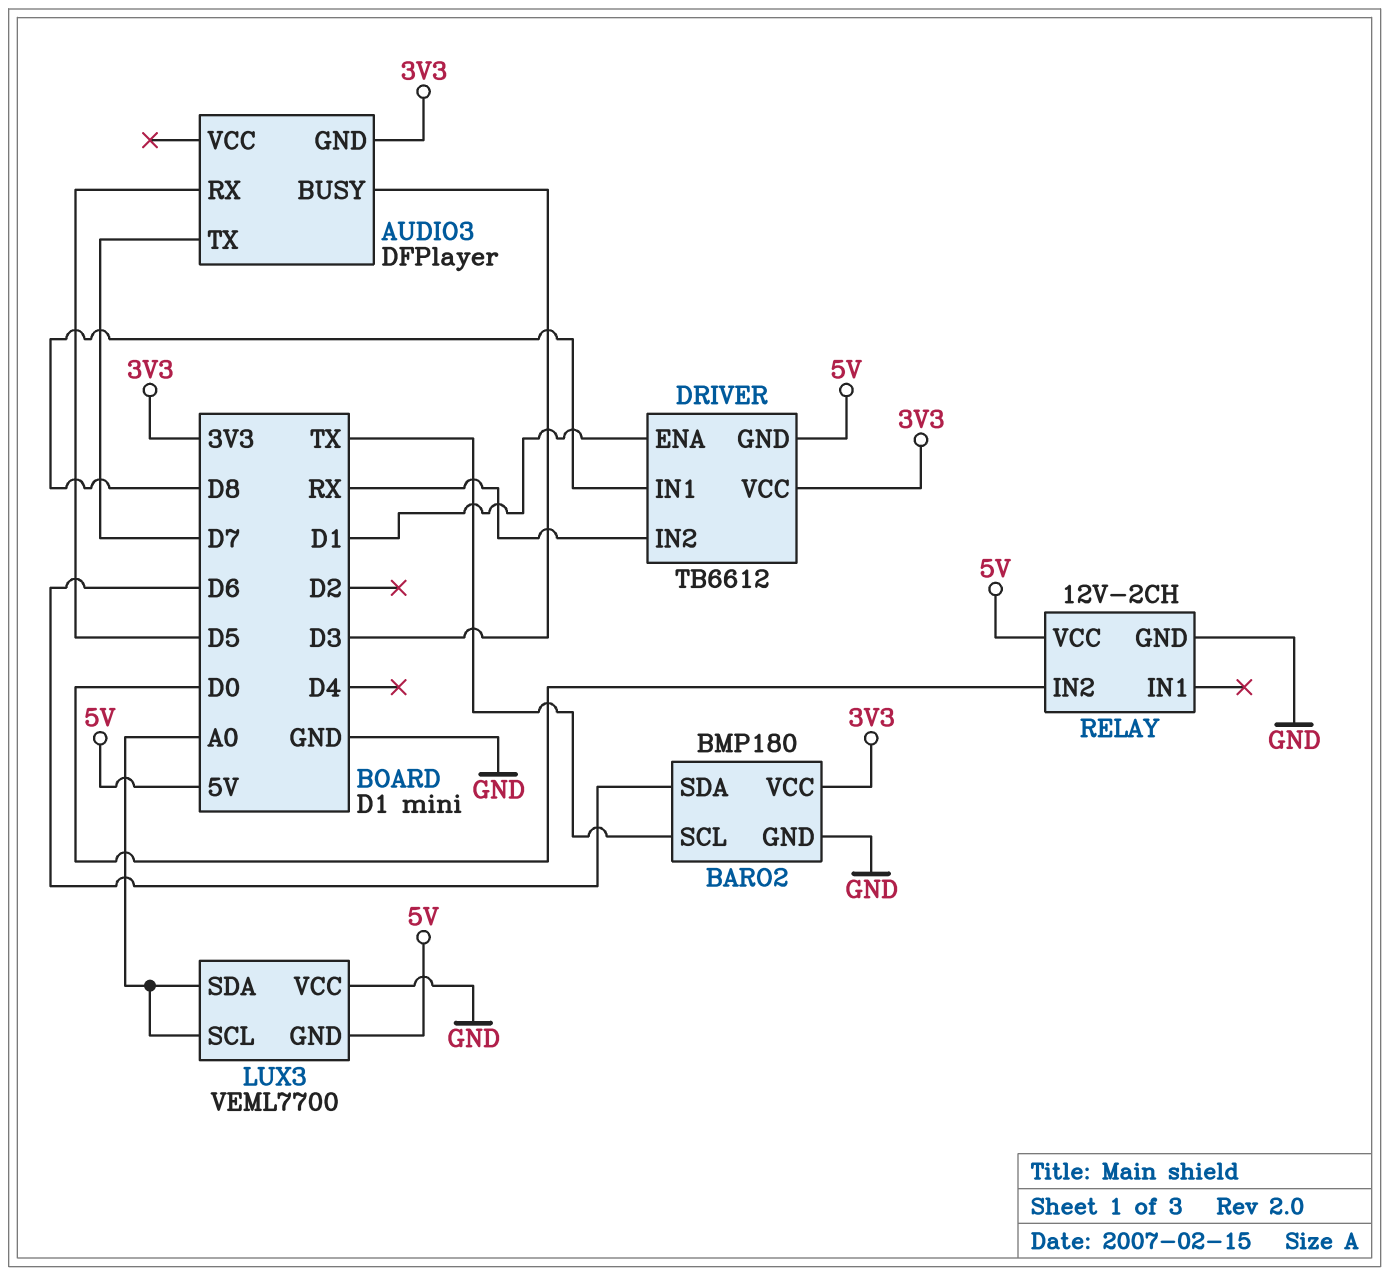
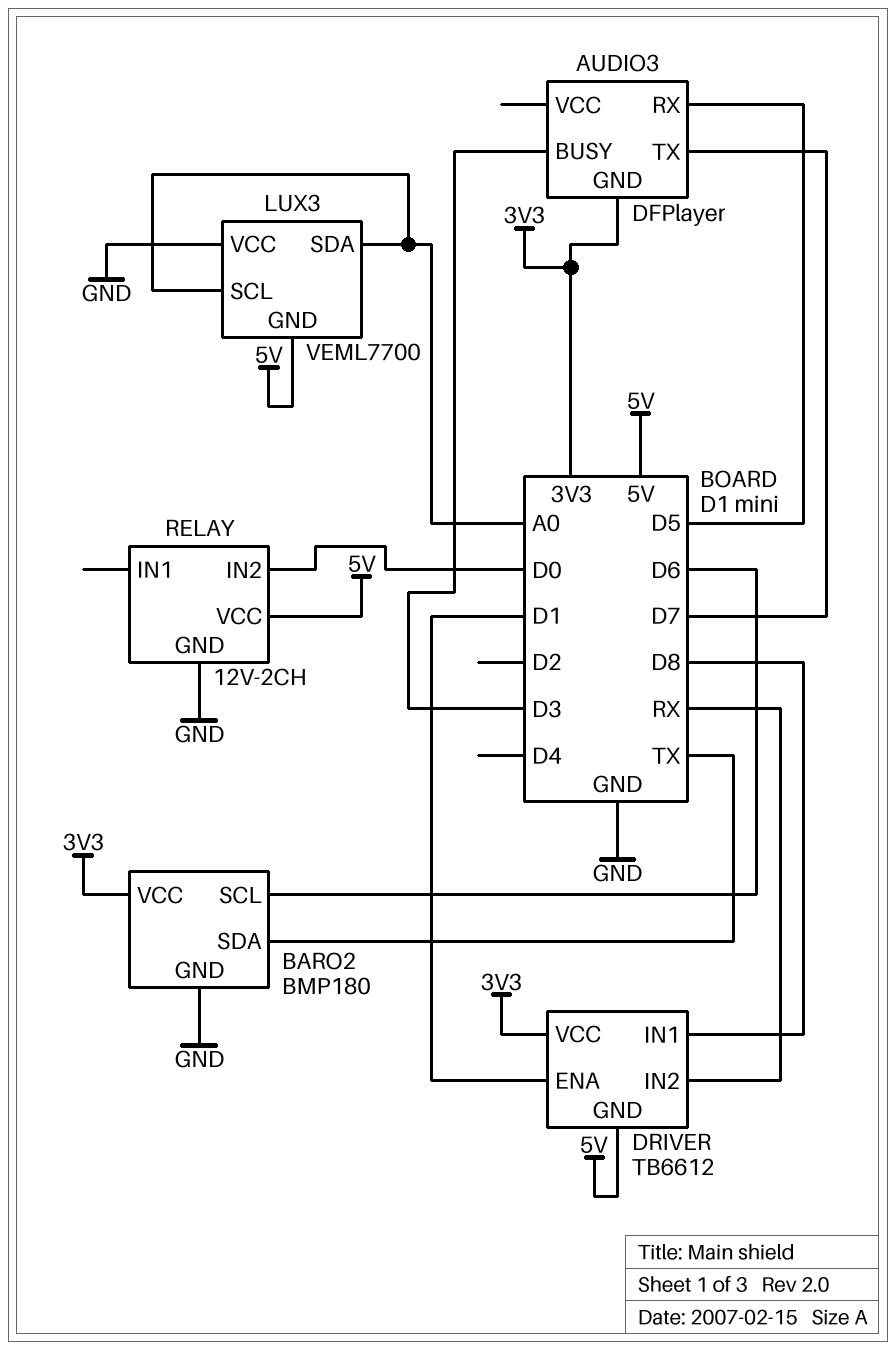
BARO2 pin SCL: TX -> D6
BARO2 pin SDA: D6 -> TX

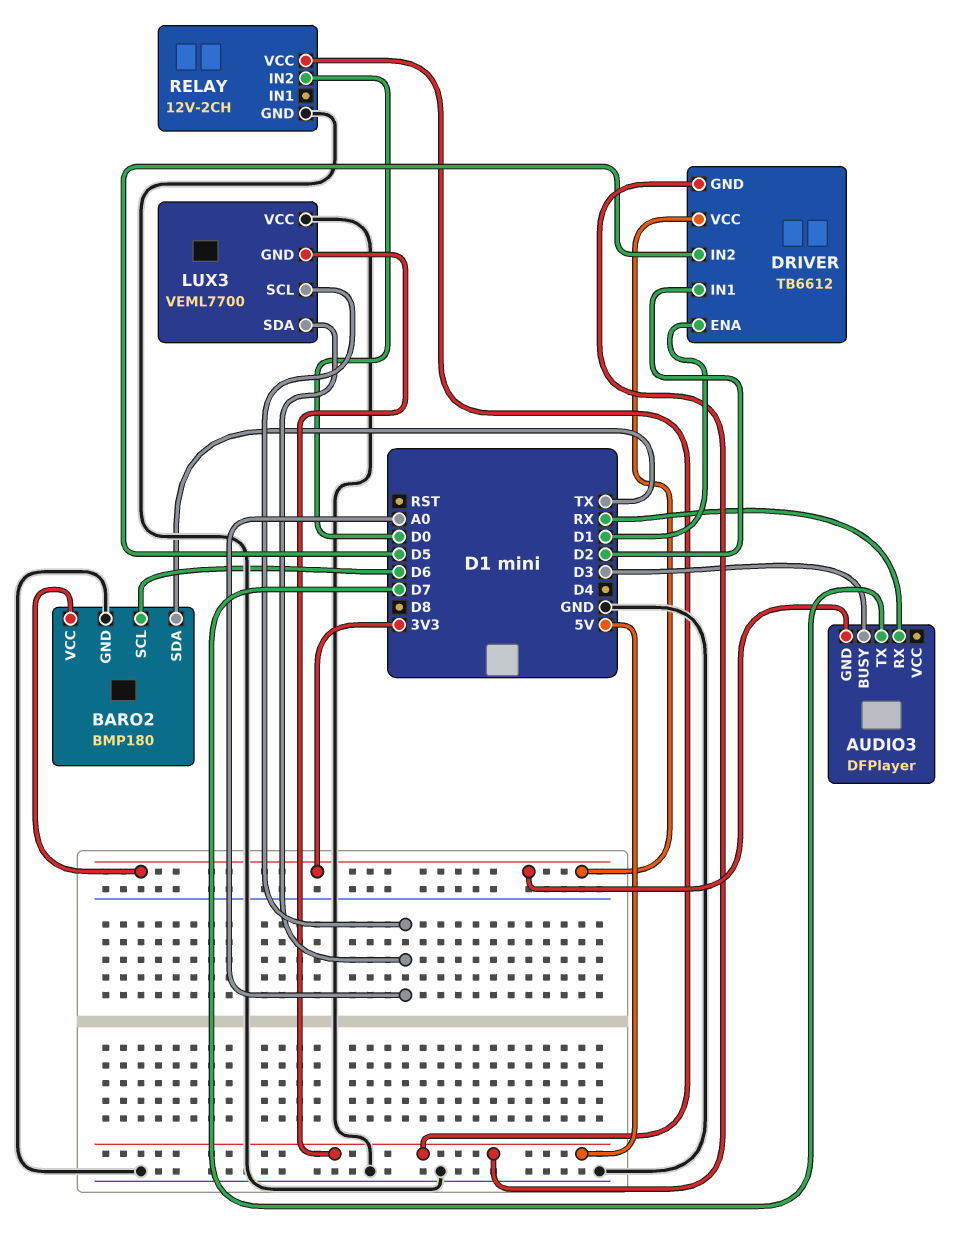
AUDIO3 pin RX: D5 -> RX
DRIVER pin IN1: D8 -> D2
DRIVER pin IN2: RX -> D5

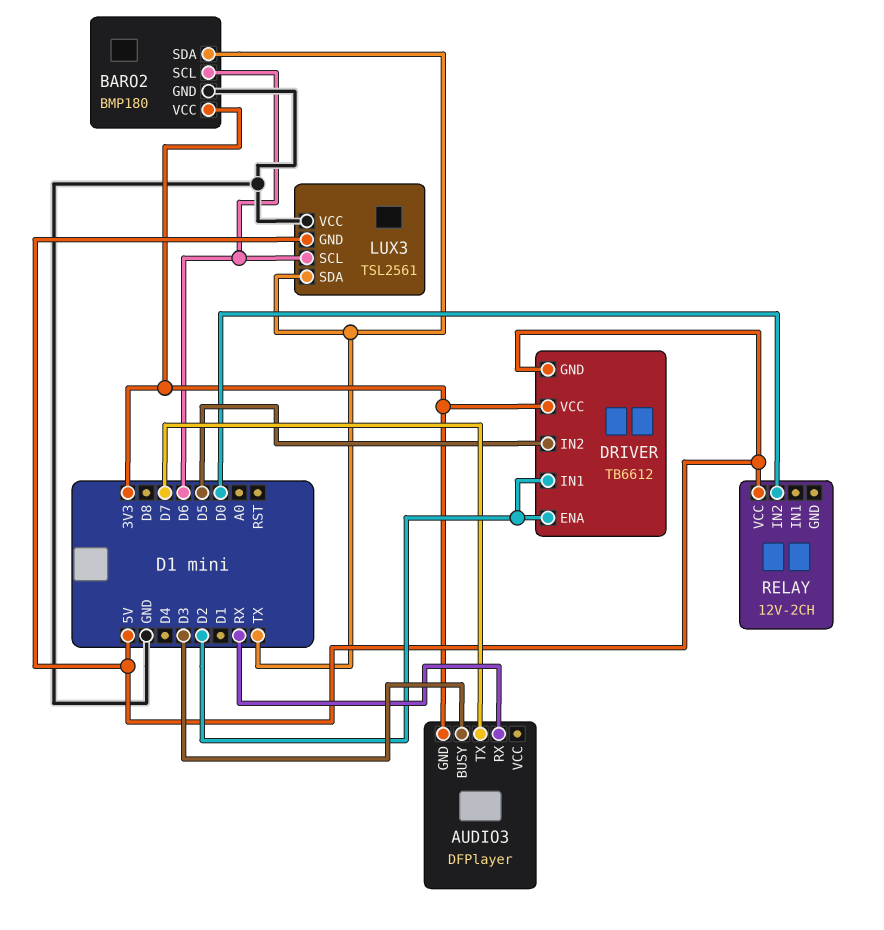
DRIVER pin ENA: D1 -> D2
LUX3: VEML7700 -> TSL2561
LUX3 pin SCL: A0 -> D6
LUX3 pin SDA: A0 -> TX
RELAY pin GND: GND -> none

